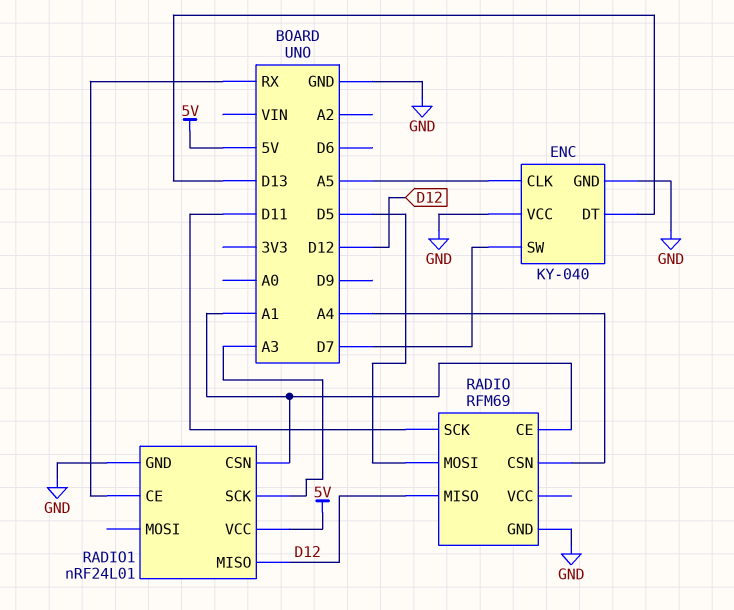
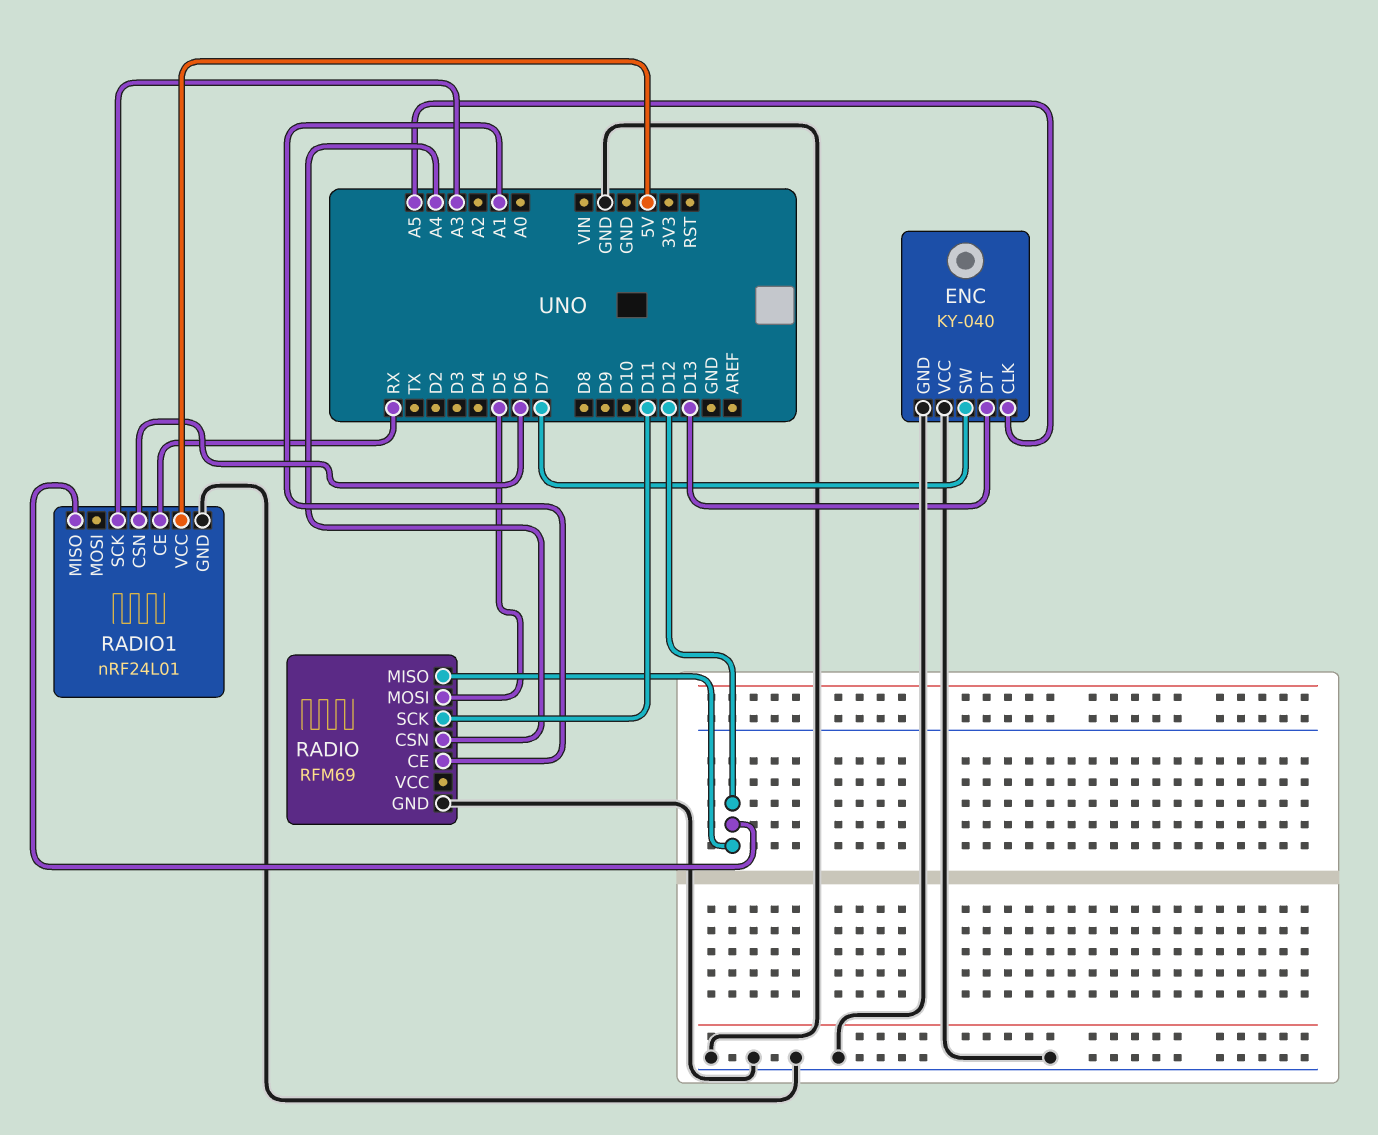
RADIO1 pin CSN: A1 -> D6

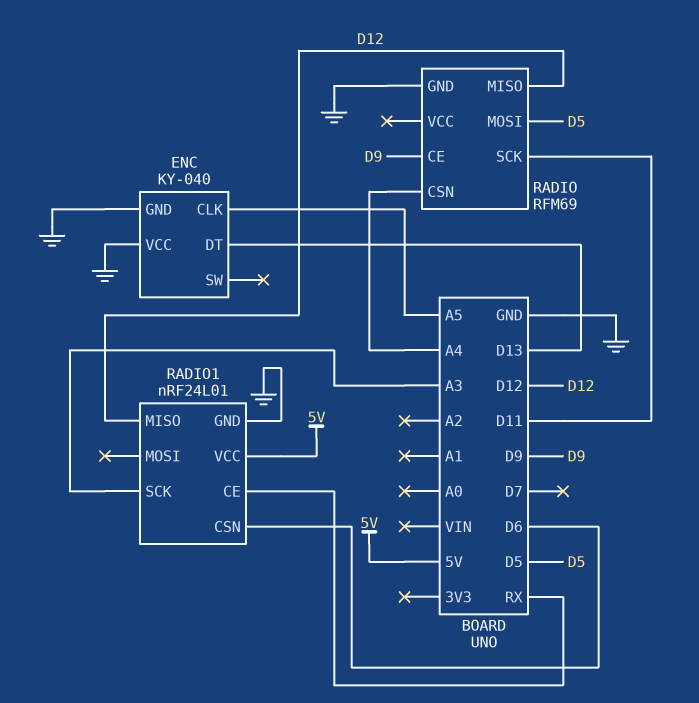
ENC pin SW: D7 -> none
RADIO pin CE: A1 -> D9

